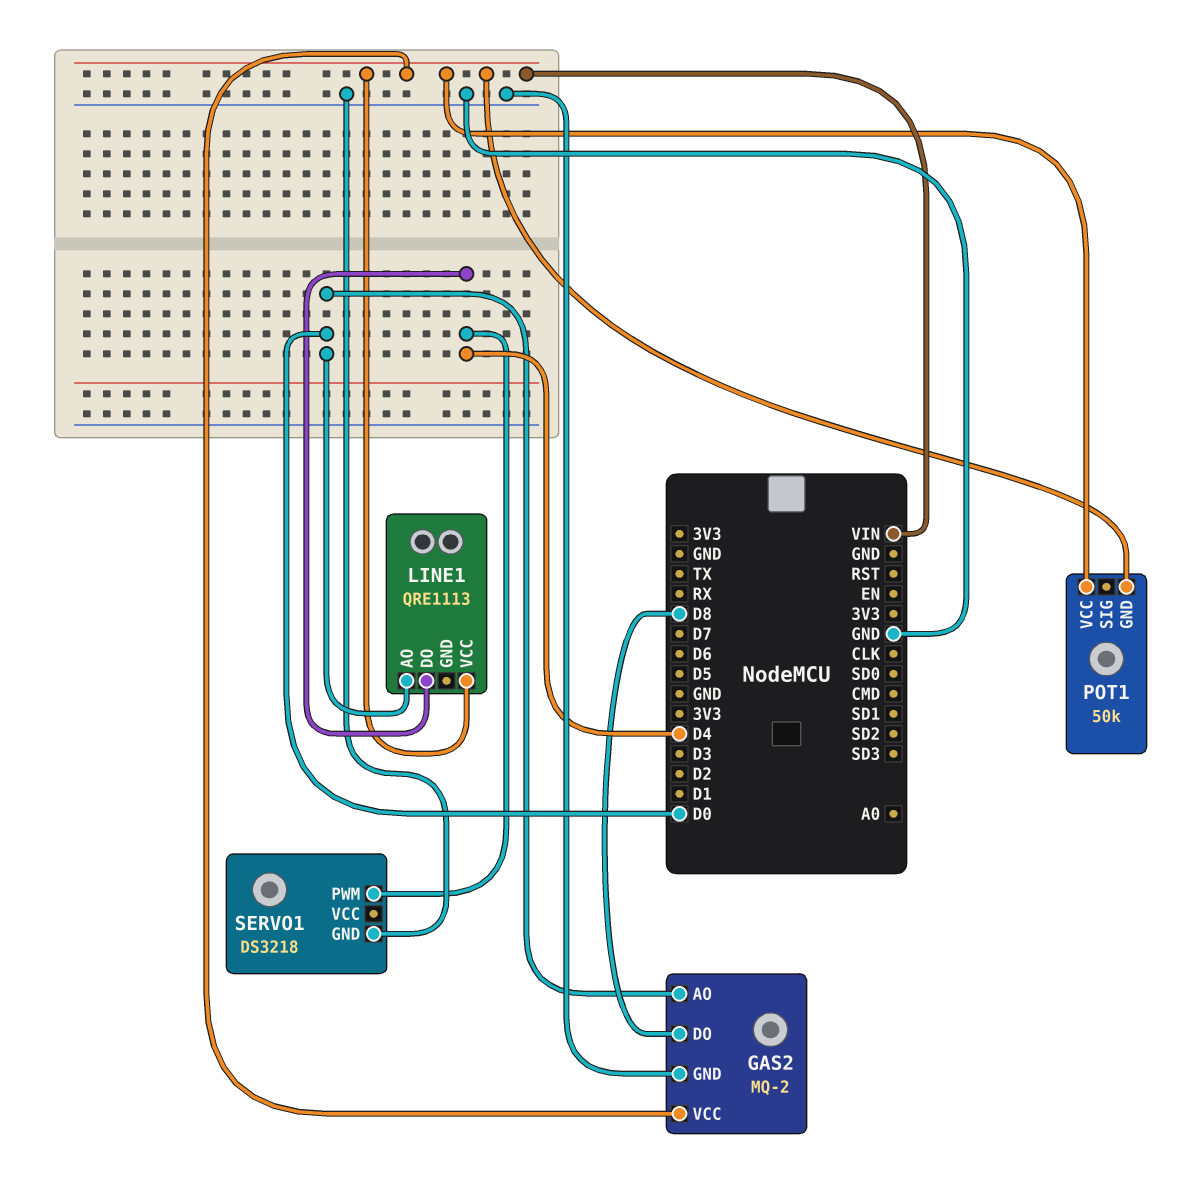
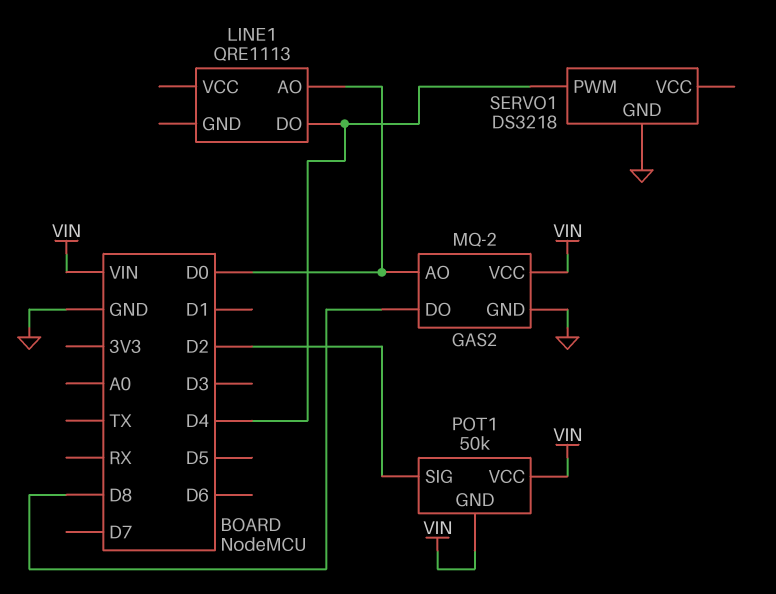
LINE1 pin VCC: VIN -> none
POT1 pin SIG: none -> D2

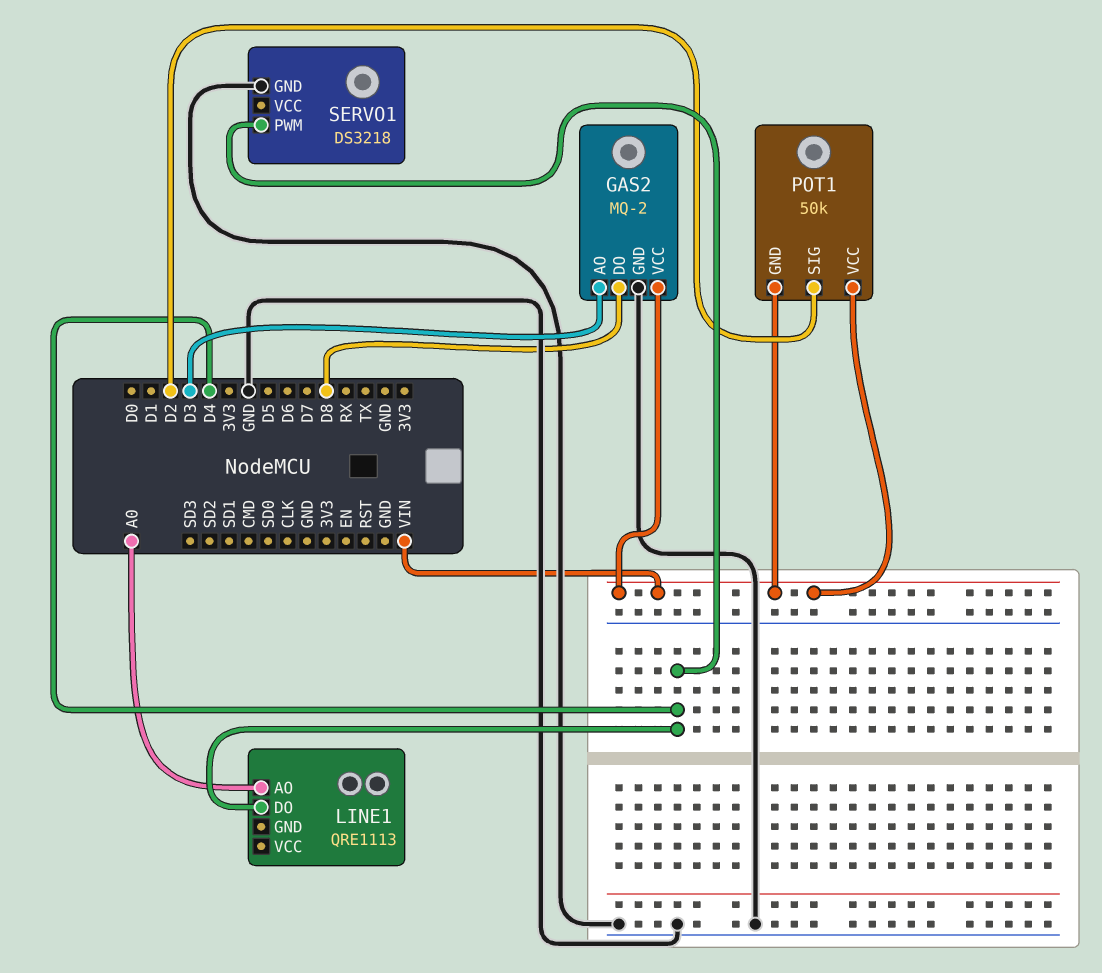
GAS2 pin AO: D0 -> D3
LINE1 pin AO: D0 -> A0

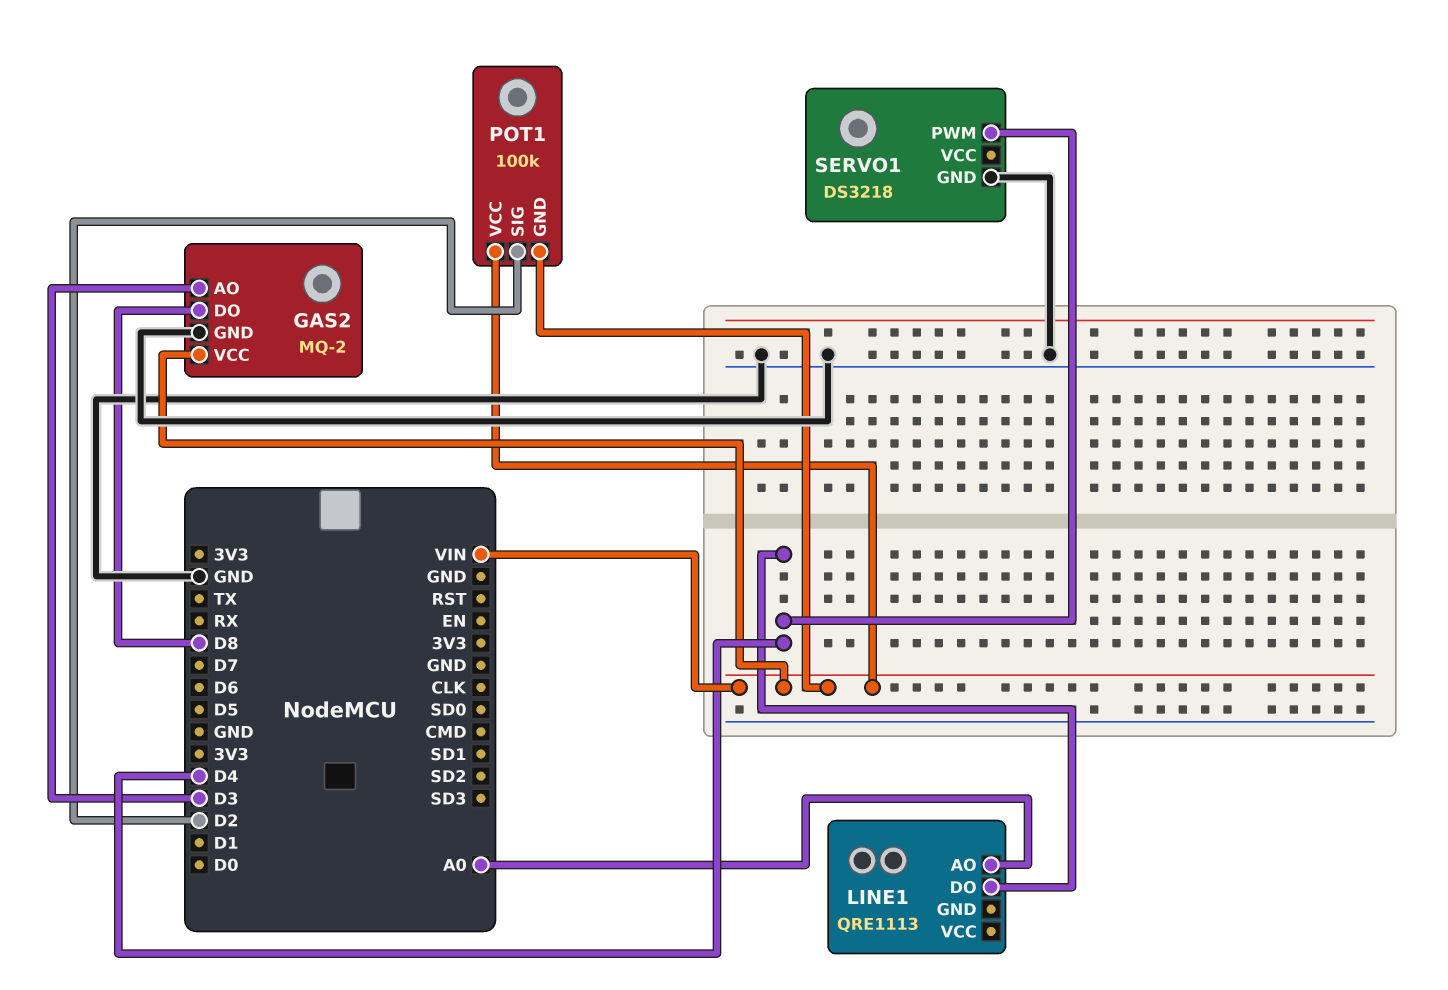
POT1: 50k -> 100k

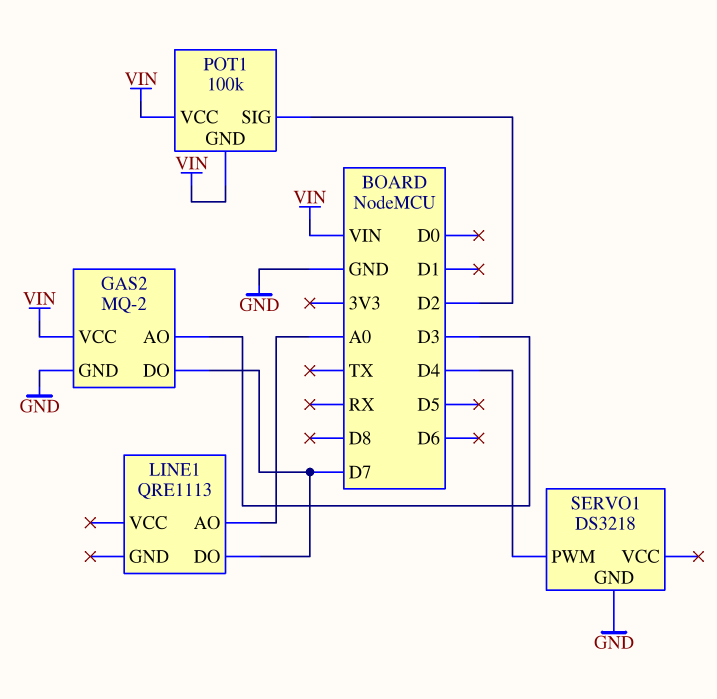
GAS2 pin DO: D8 -> D7
LINE1 pin DO: D4 -> D7

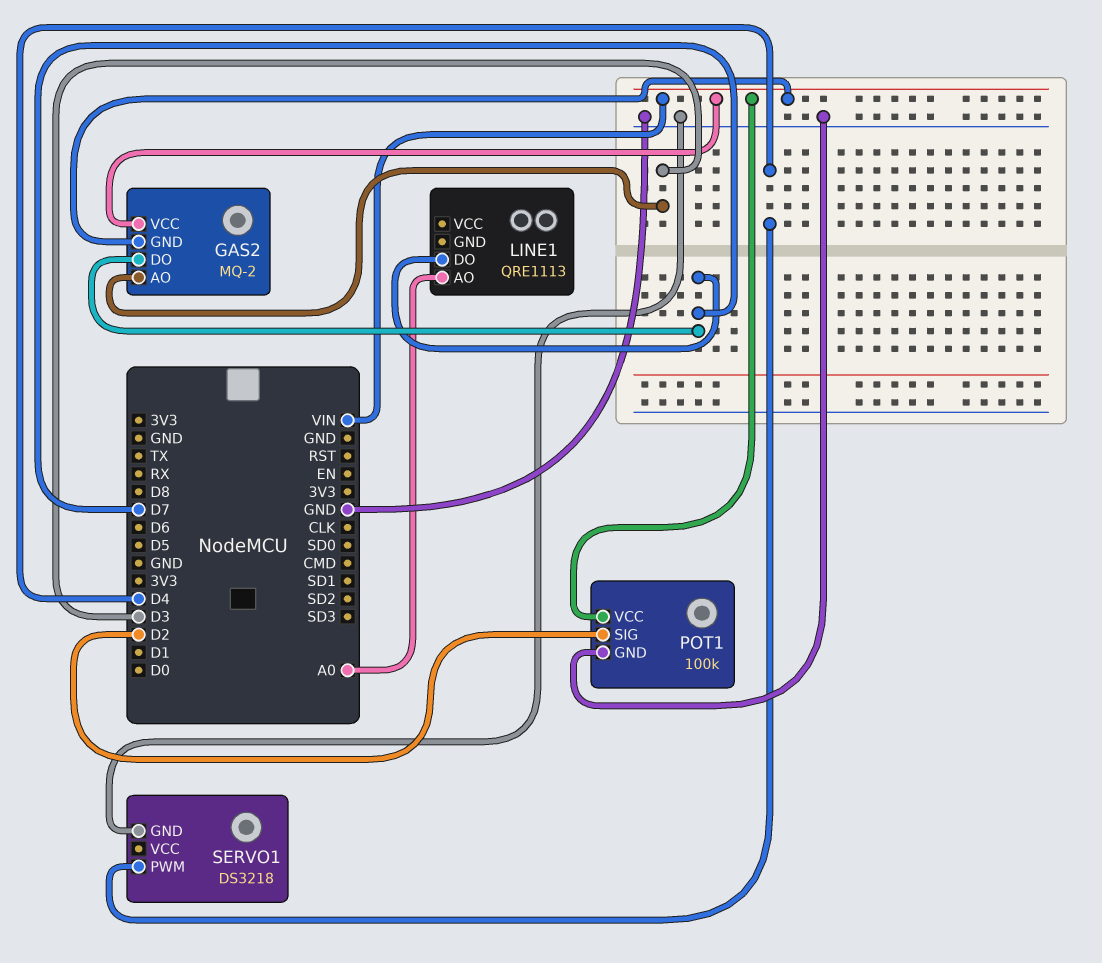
GAS2 pin GND: GND -> VIN
POT1 pin GND: VIN -> GND

